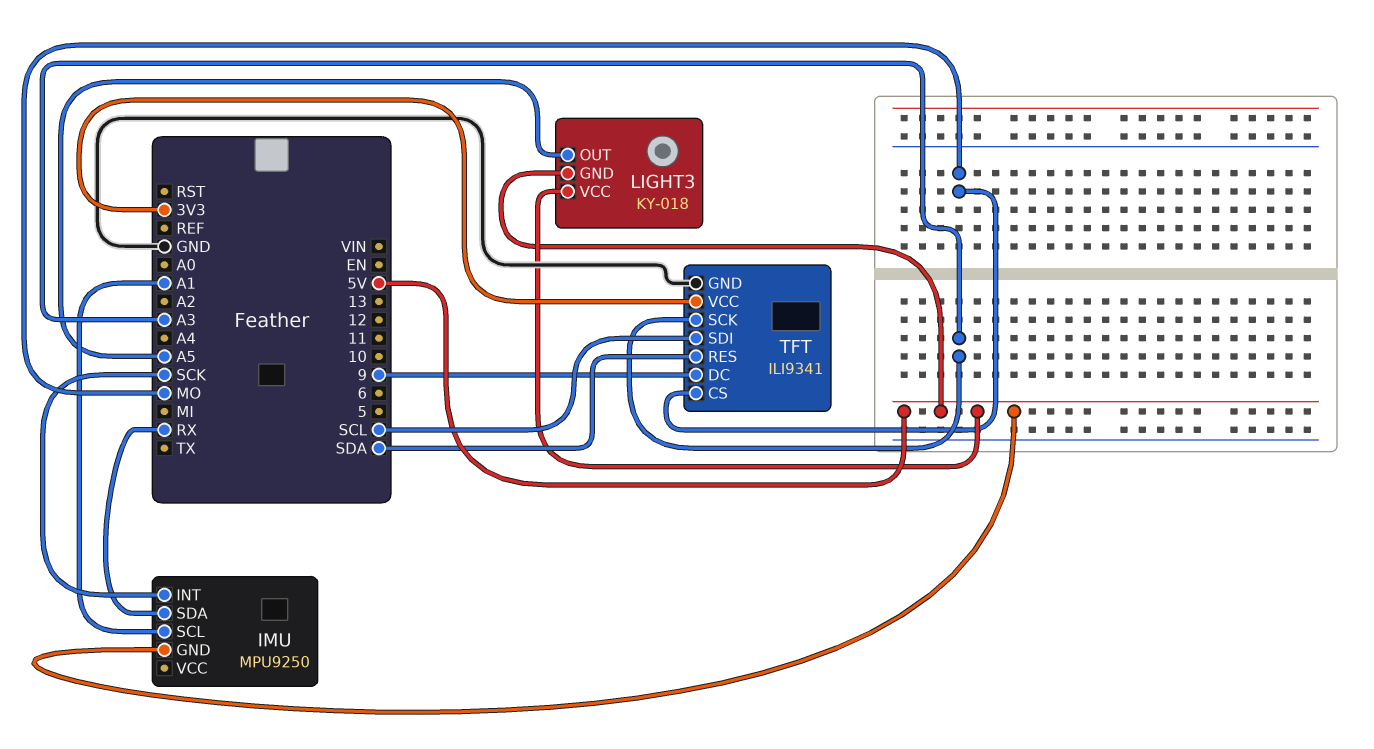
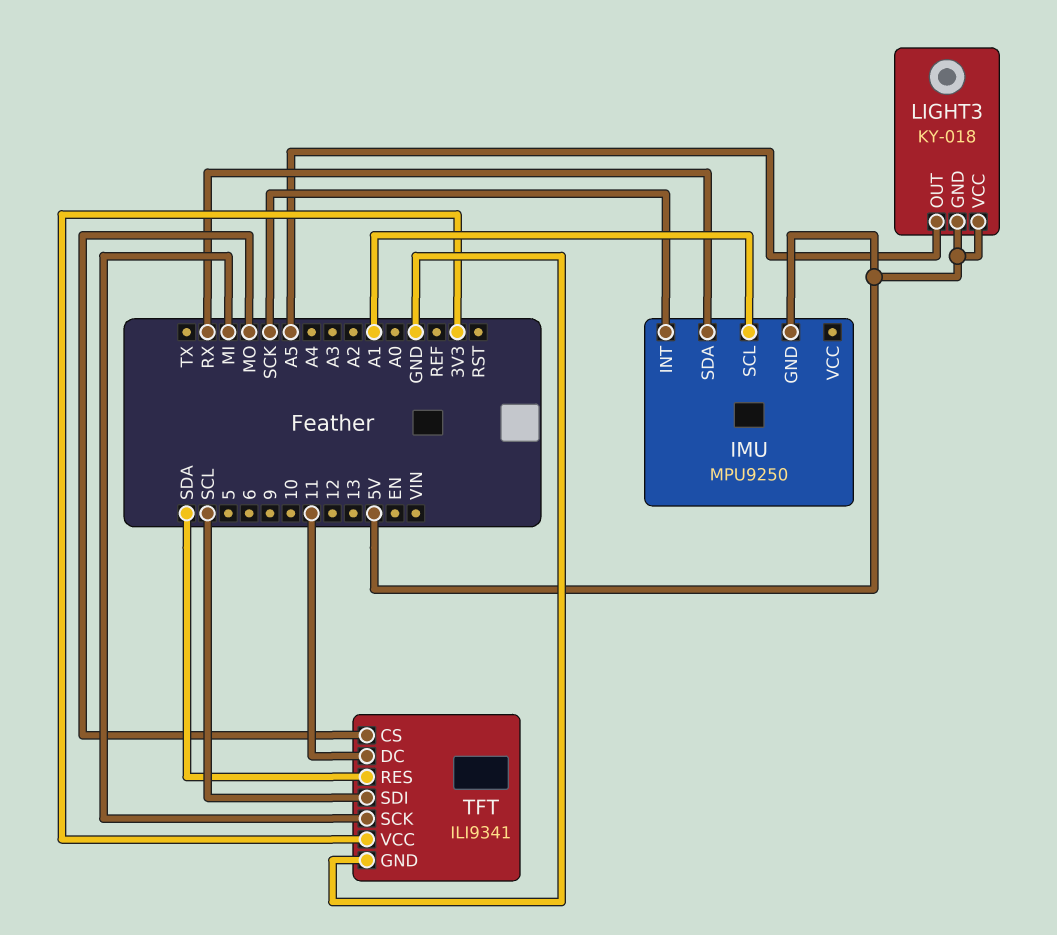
TFT pin DC: 9 -> 11
TFT pin SCK: A3 -> MI

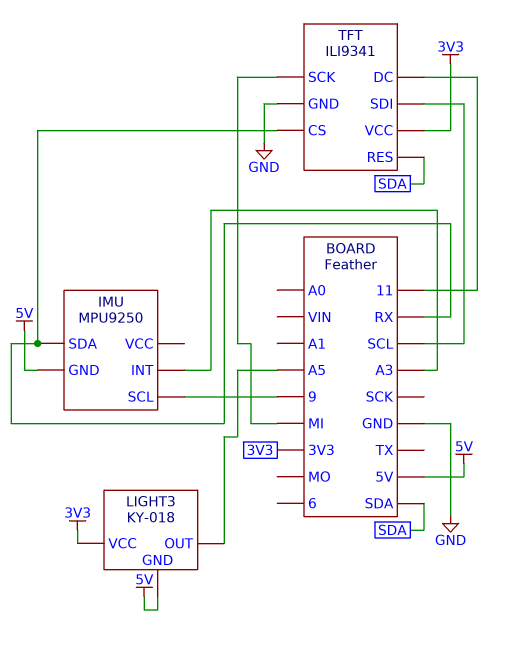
IMU pin INT: SCK -> A3
IMU pin SCL: A1 -> 9
LIGHT3 pin VCC: 5V -> 3V3
TFT pin CS: MO -> RX

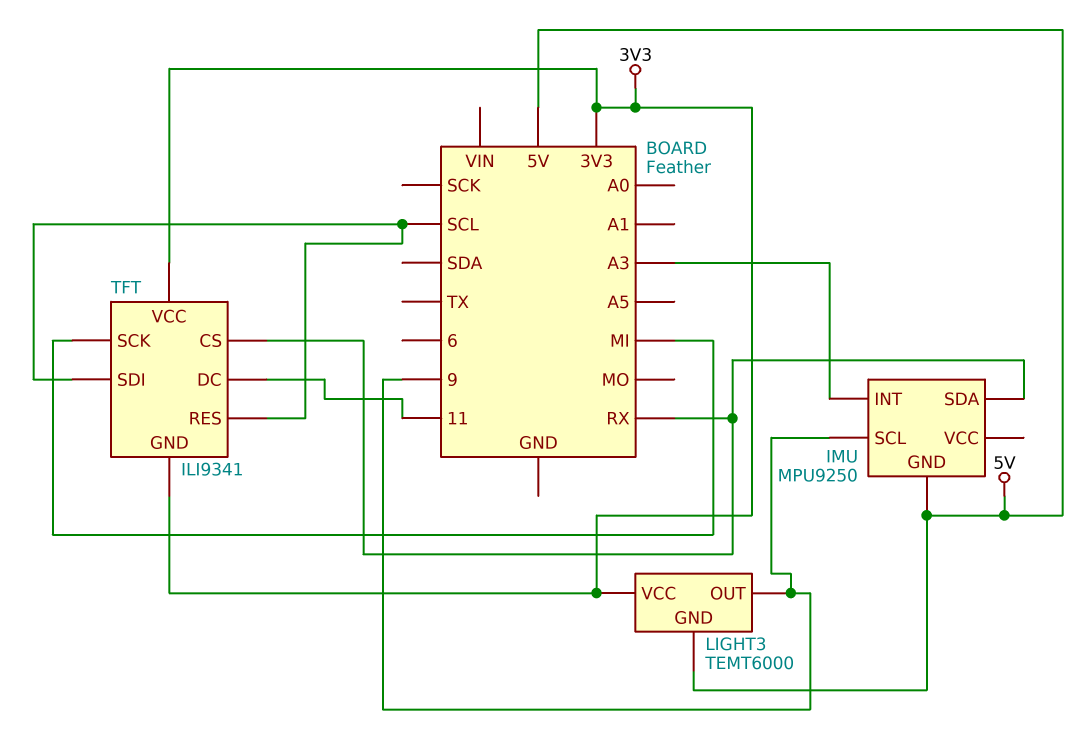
LIGHT3: KY-018 -> TEMT6000
LIGHT3 pin OUT: A5 -> 9
TFT pin GND: GND -> 3V3
TFT pin RES: SDA -> SCL

